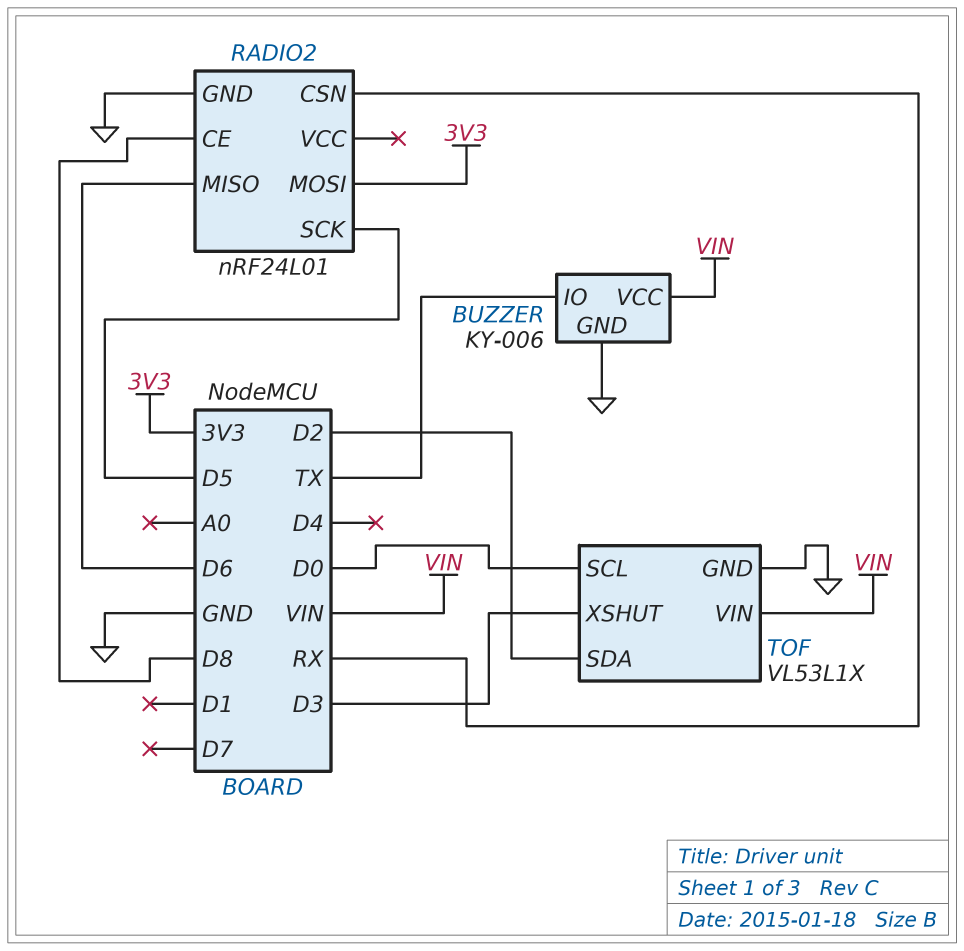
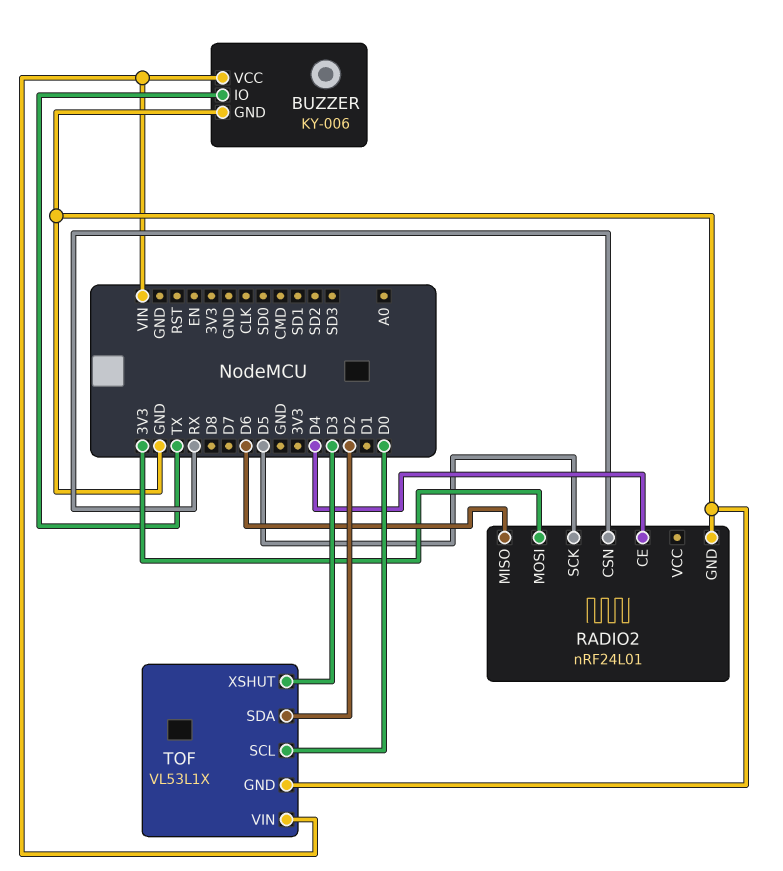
RADIO2 pin CE: D8 -> D4

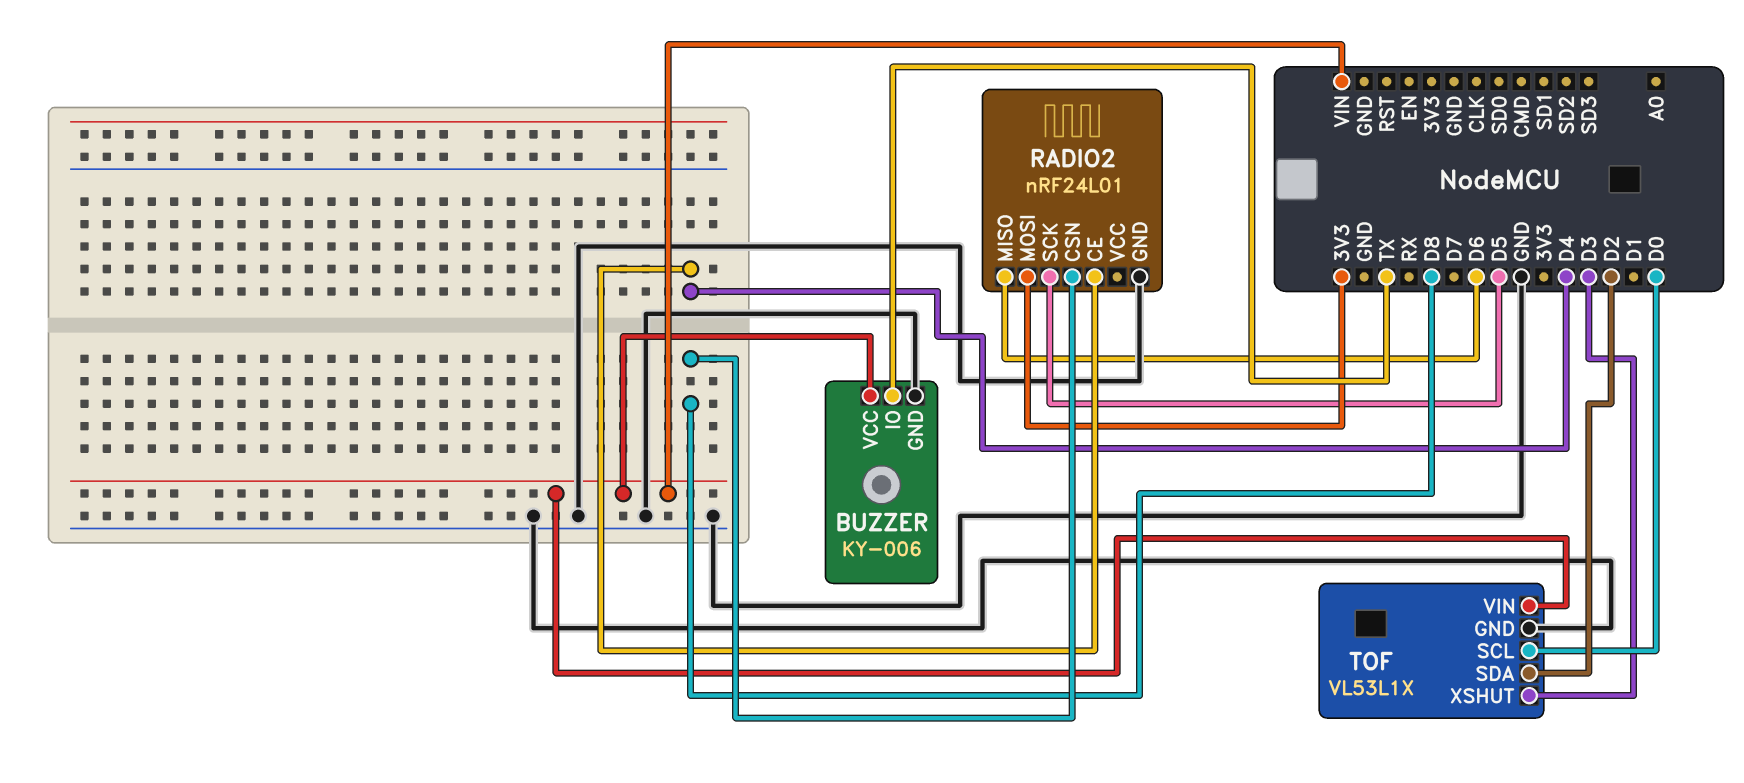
RADIO2 pin CSN: RX -> D8

